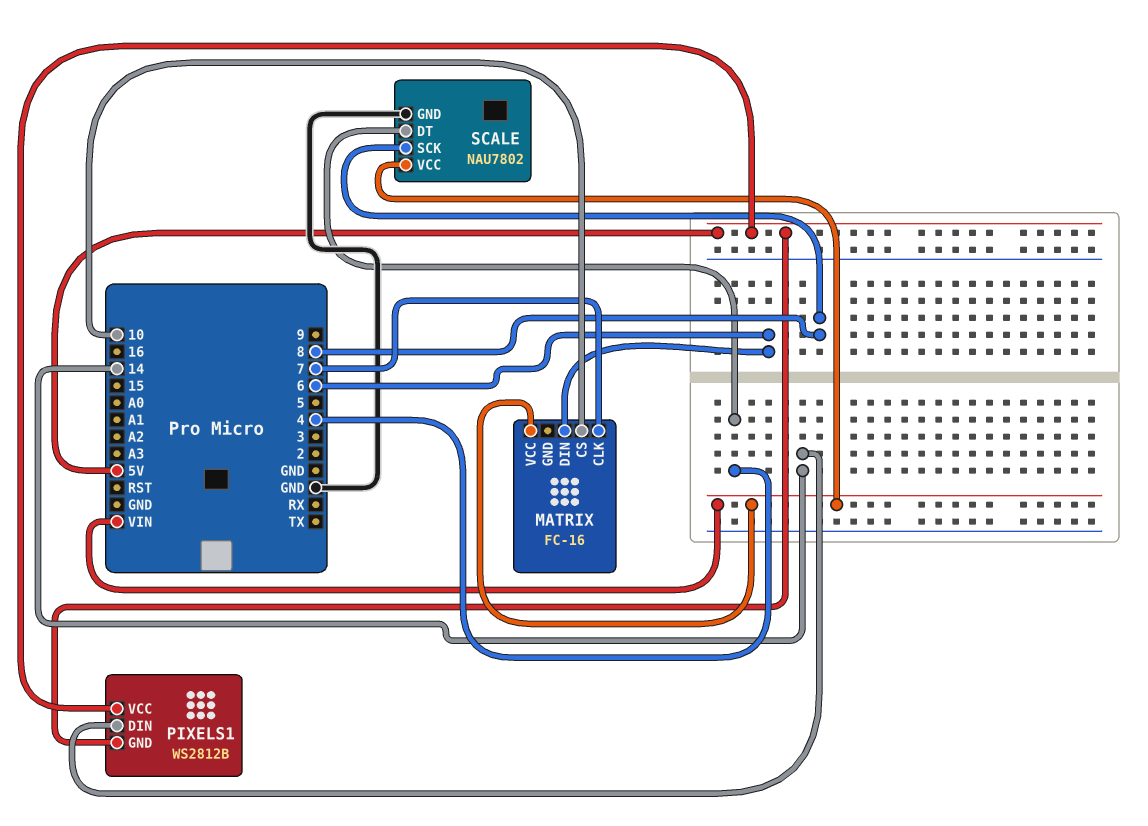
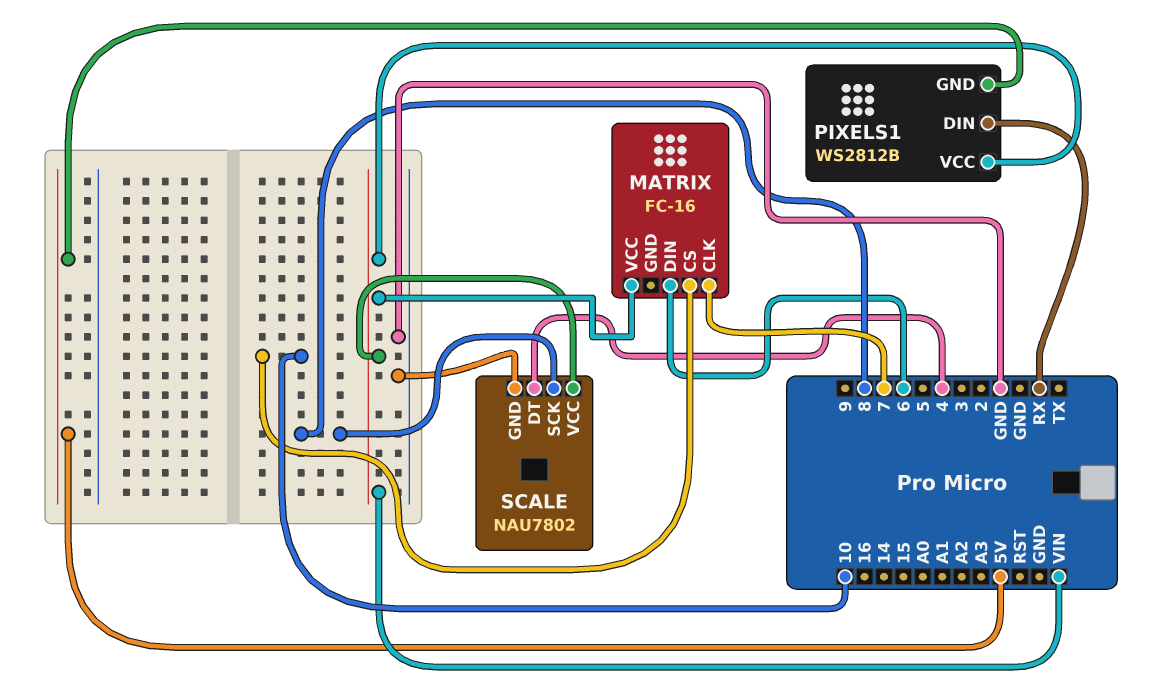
PIXELS1 pin DIN: 14 -> RX
PIXELS1 pin VCC: 5V -> VIN

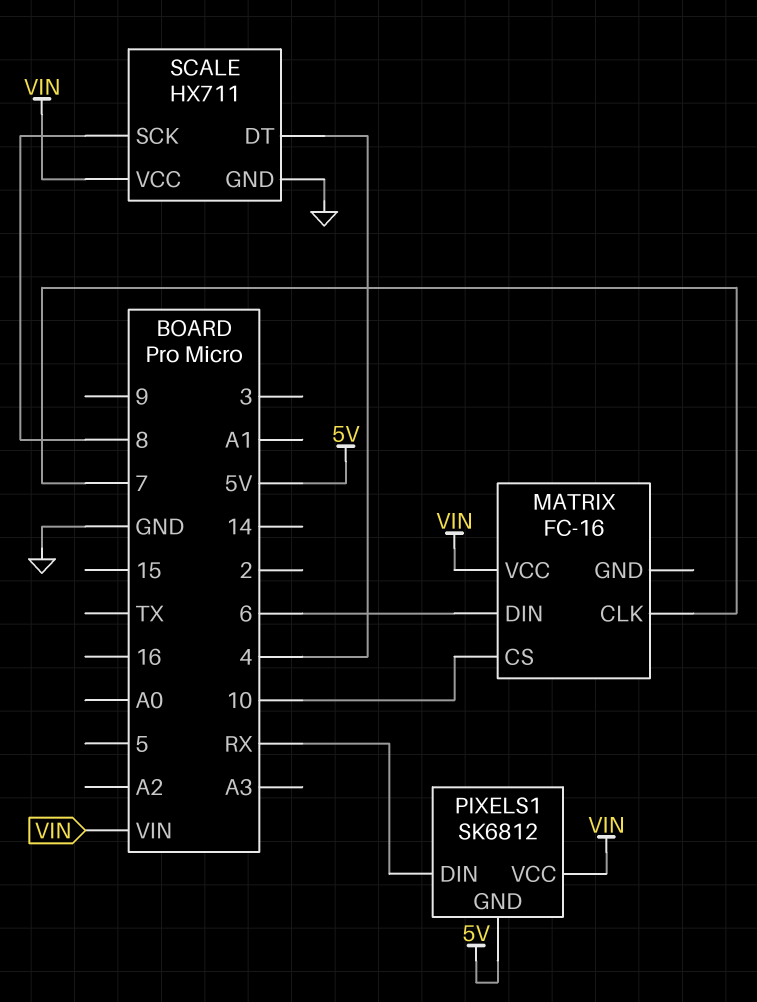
PIXELS1: WS2812B -> SK6812
SCALE: NAU7802 -> HX711

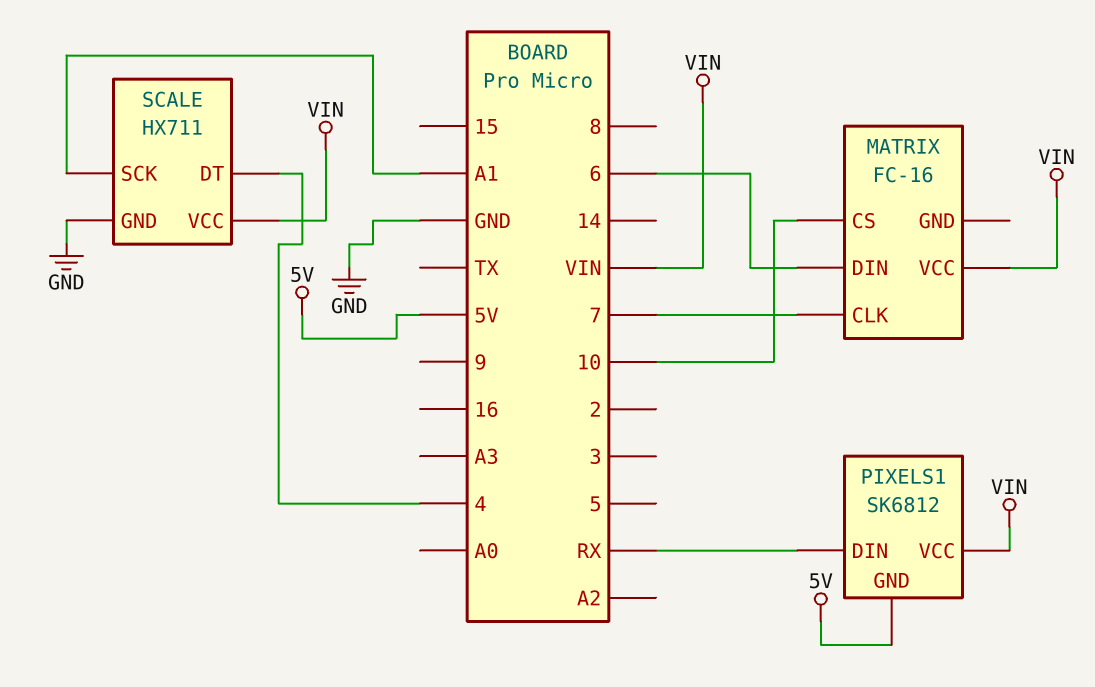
SCALE pin SCK: 8 -> A1

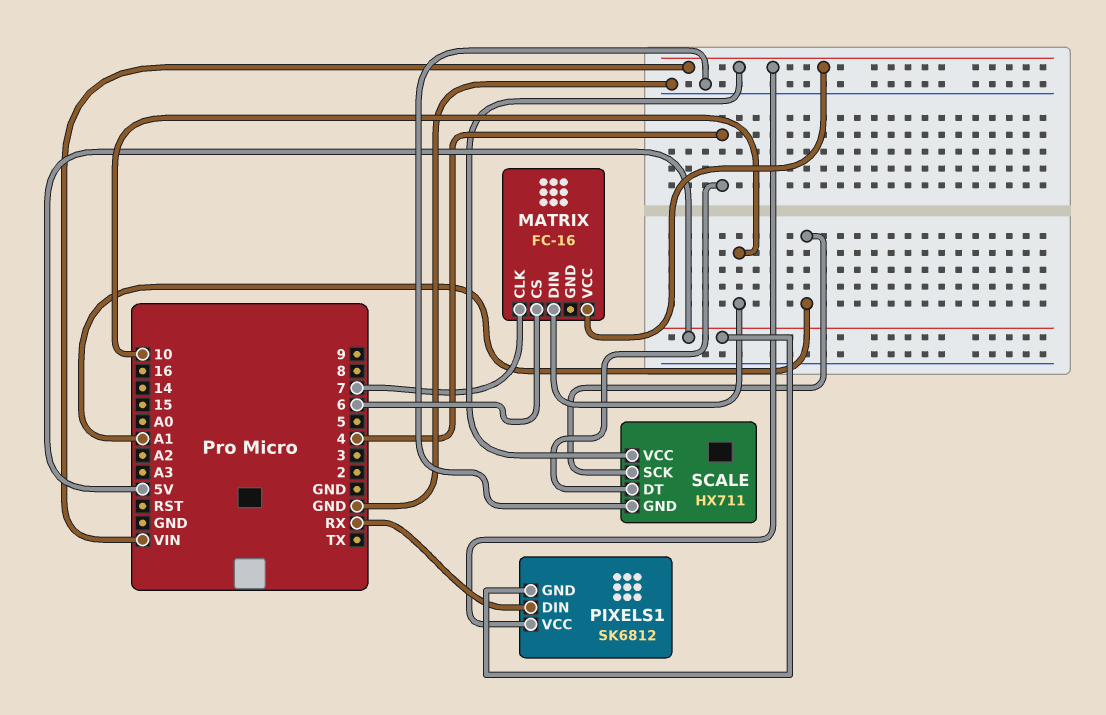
MATRIX pin CS: 10 -> 6
MATRIX pin DIN: 6 -> 10

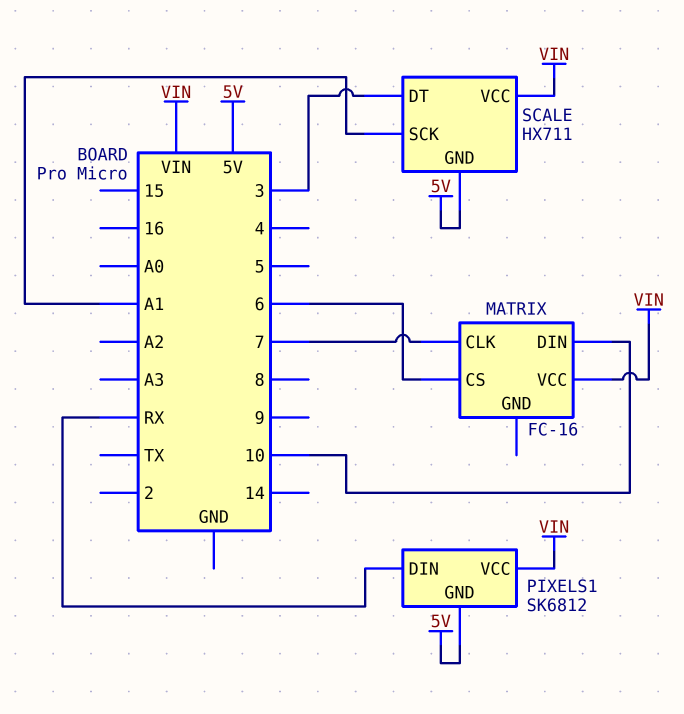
SCALE pin DT: 4 -> 3
SCALE pin GND: GND -> 5V

